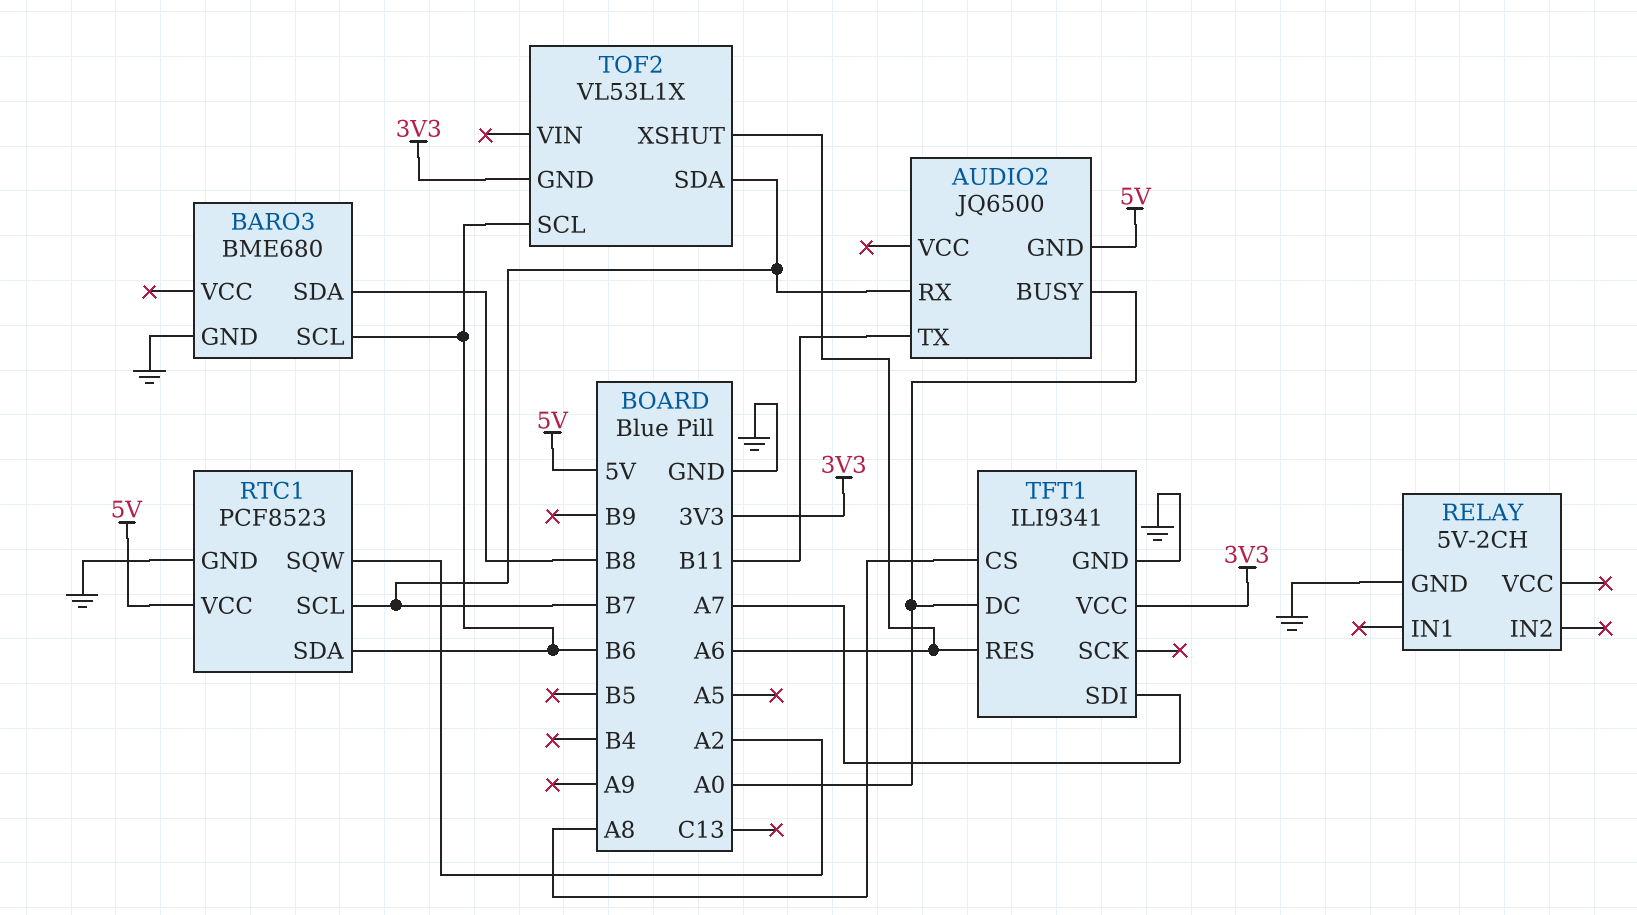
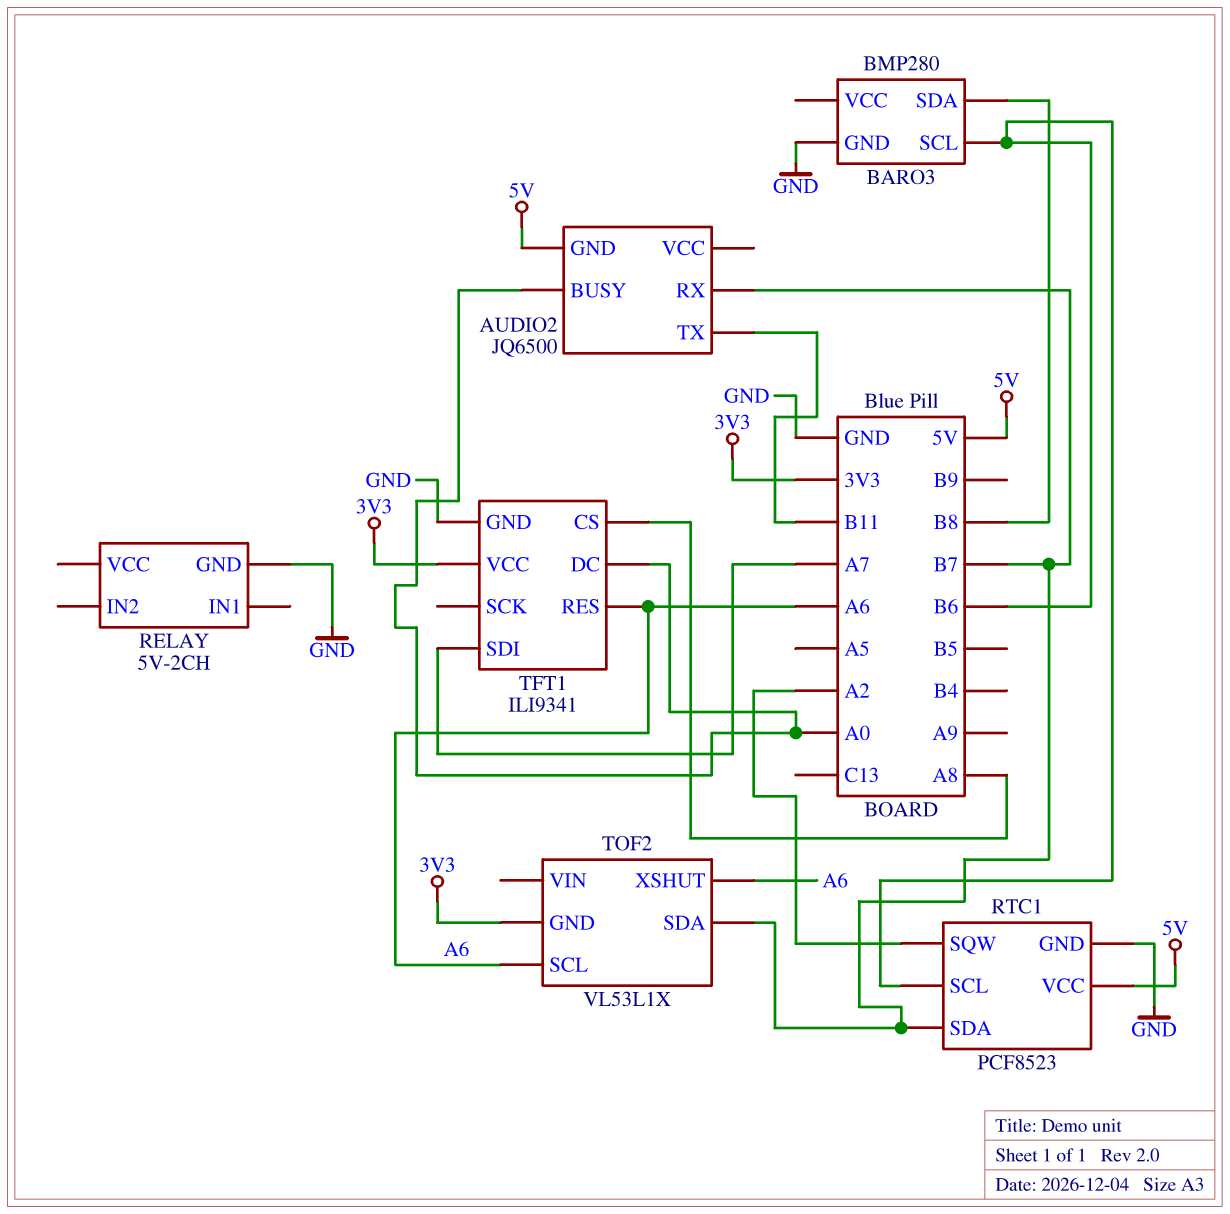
BARO3: BME680 -> BMP280
RTC1 pin SCL: B7 -> B6
RTC1 pin SDA: B6 -> B7
TOF2 pin SCL: B6 -> A6

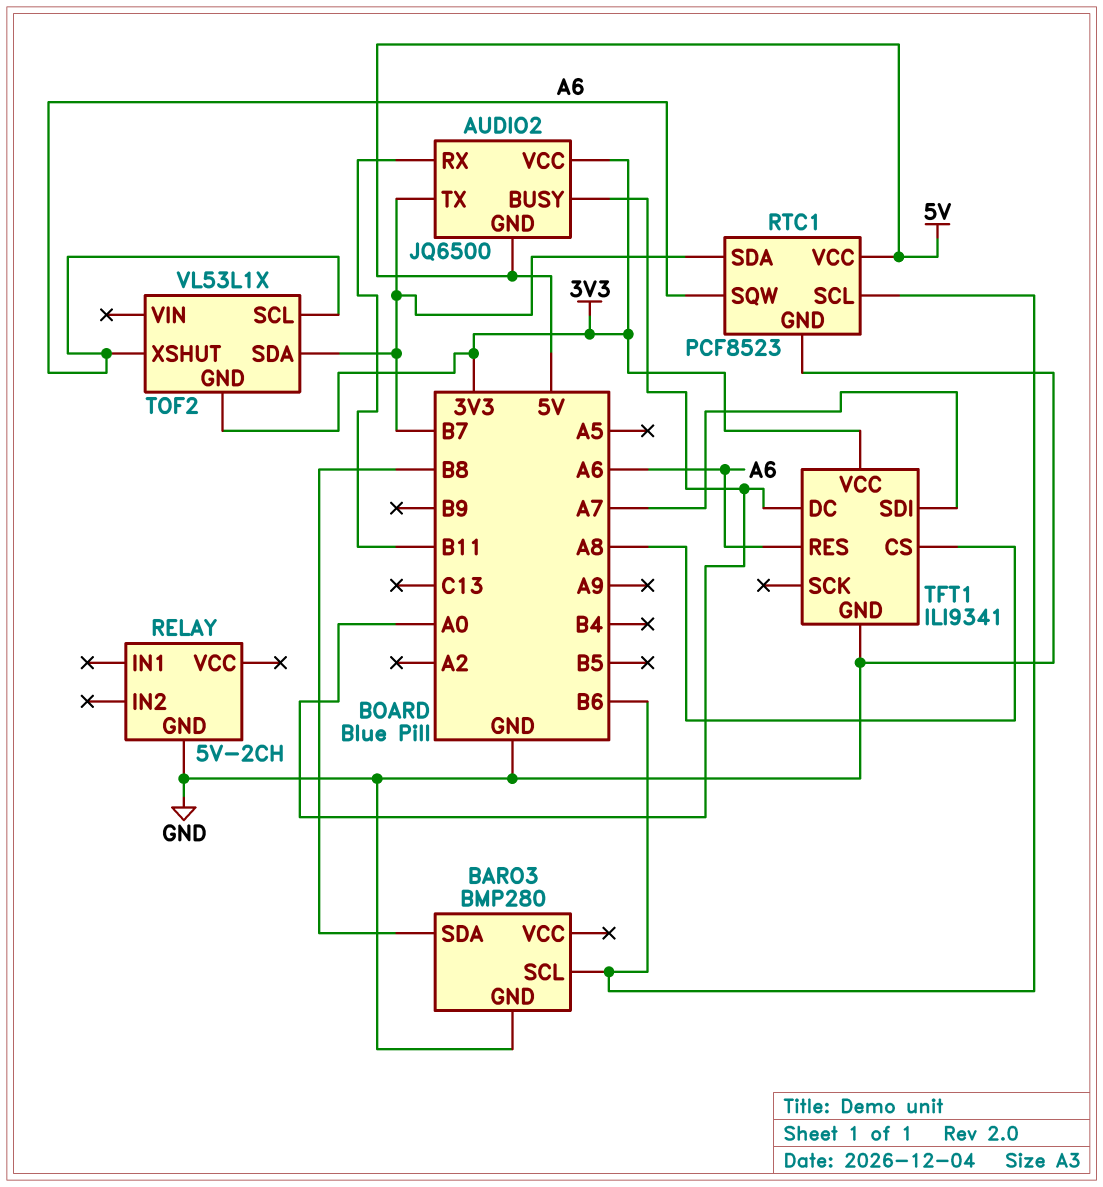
AUDIO2 pin RX: B7 -> B11
AUDIO2 pin TX: B11 -> B7
AUDIO2 pin VCC: none -> 3V3
RTC1 pin SQW: A2 -> A6

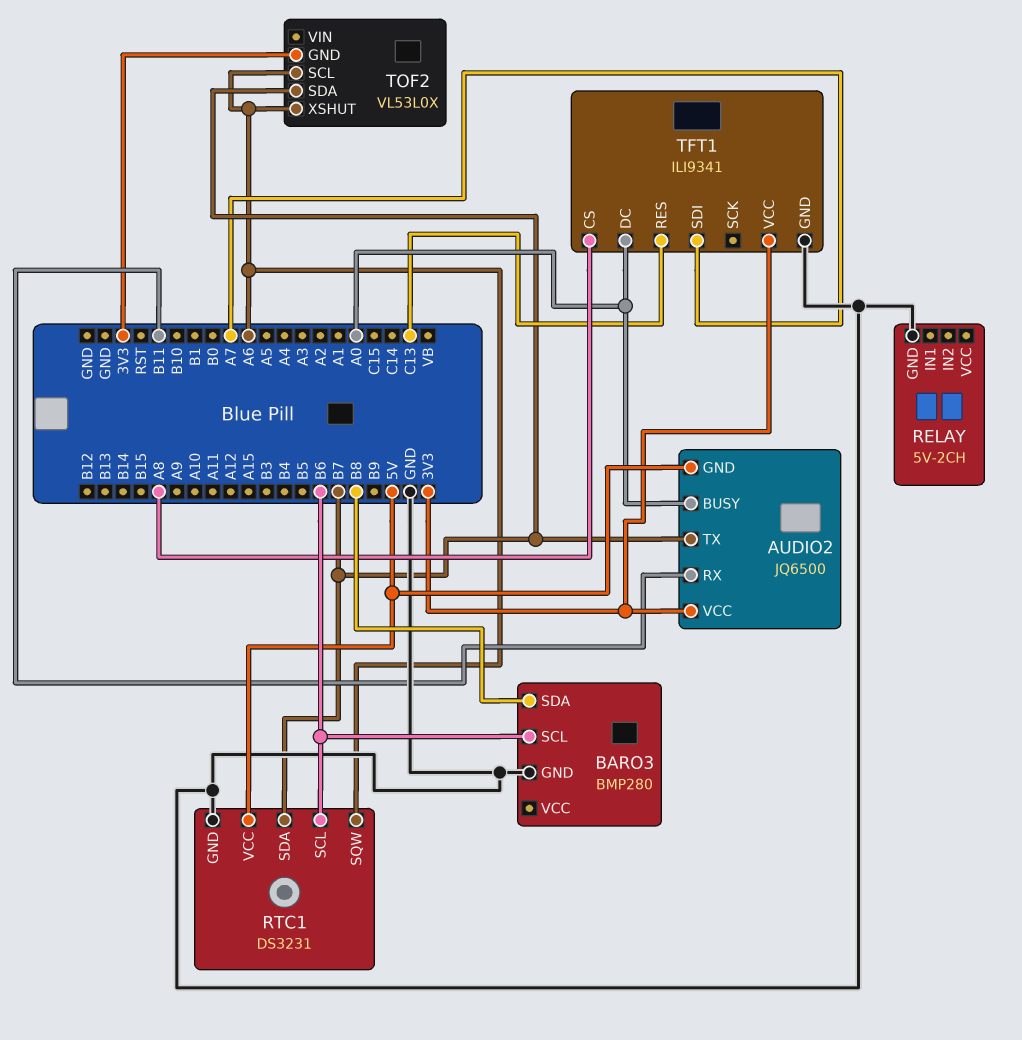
RTC1: PCF8523 -> DS3231
TFT1 pin RES: A6 -> C13
TOF2: VL53L1X -> VL53L0X

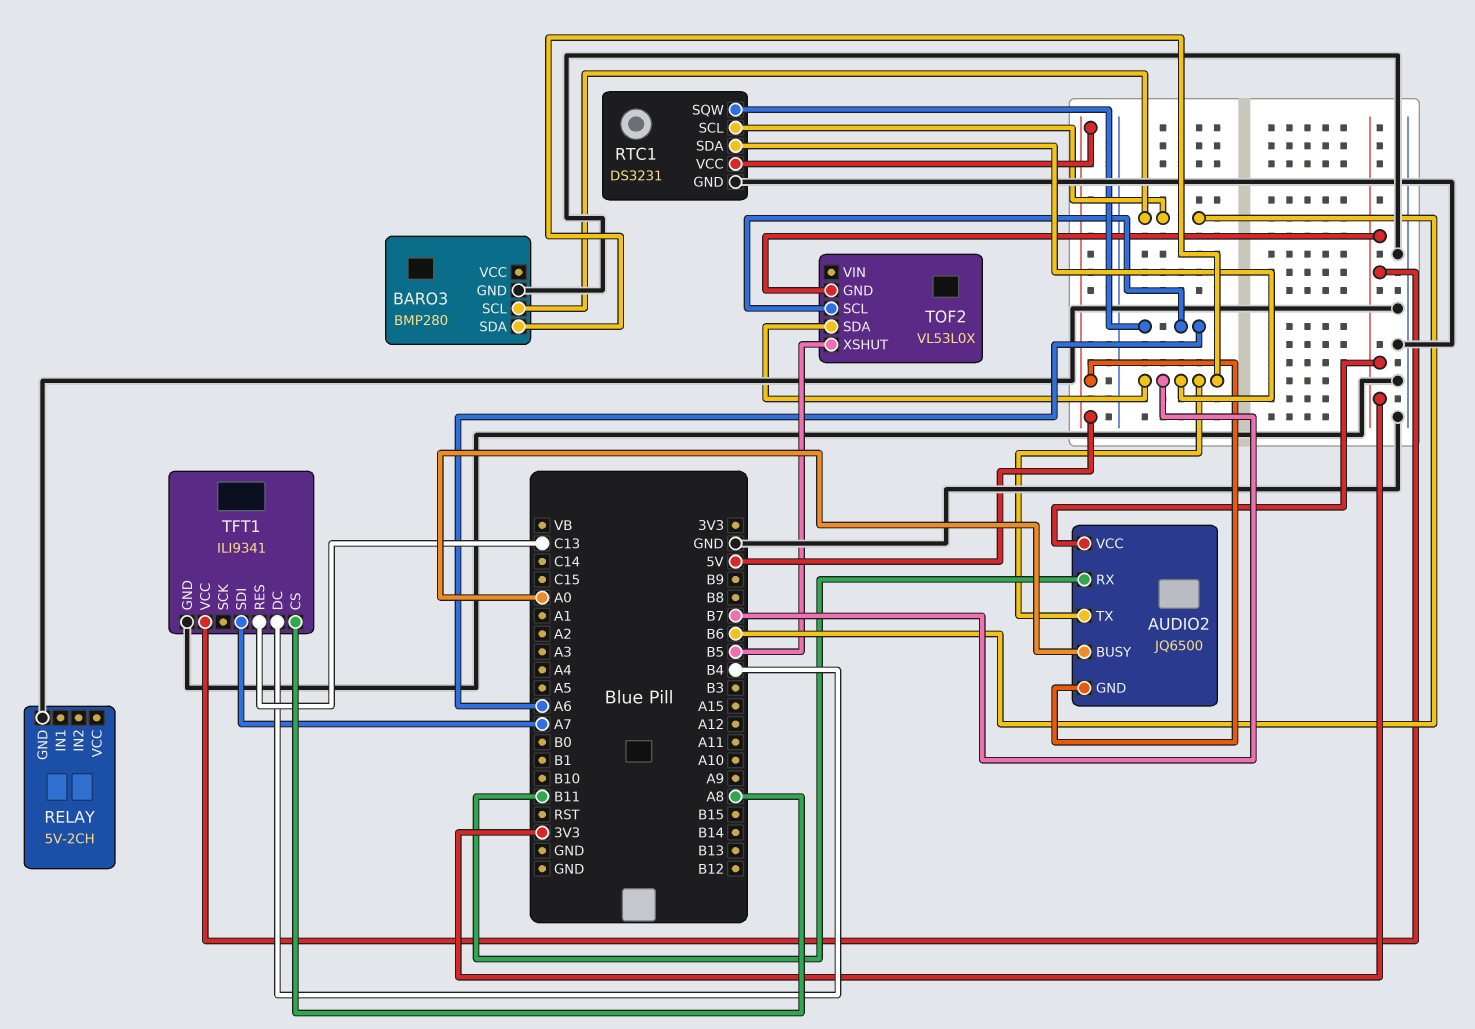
BARO3 pin SDA: B8 -> B7
TFT1 pin DC: A0 -> B4
TOF2 pin XSHUT: A6 -> B5

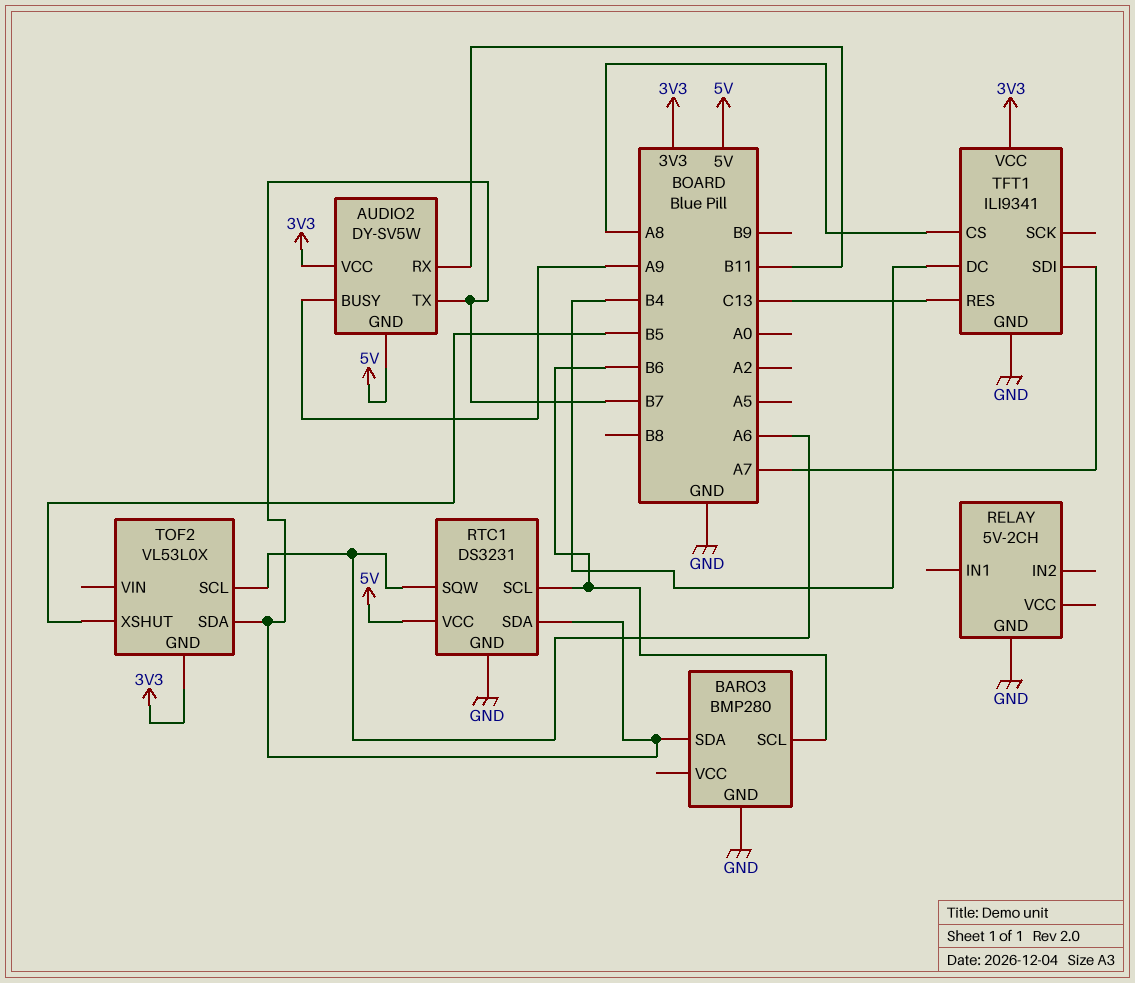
AUDIO2: JQ6500 -> DY-SV5W
AUDIO2 pin BUSY: A0 -> A9

